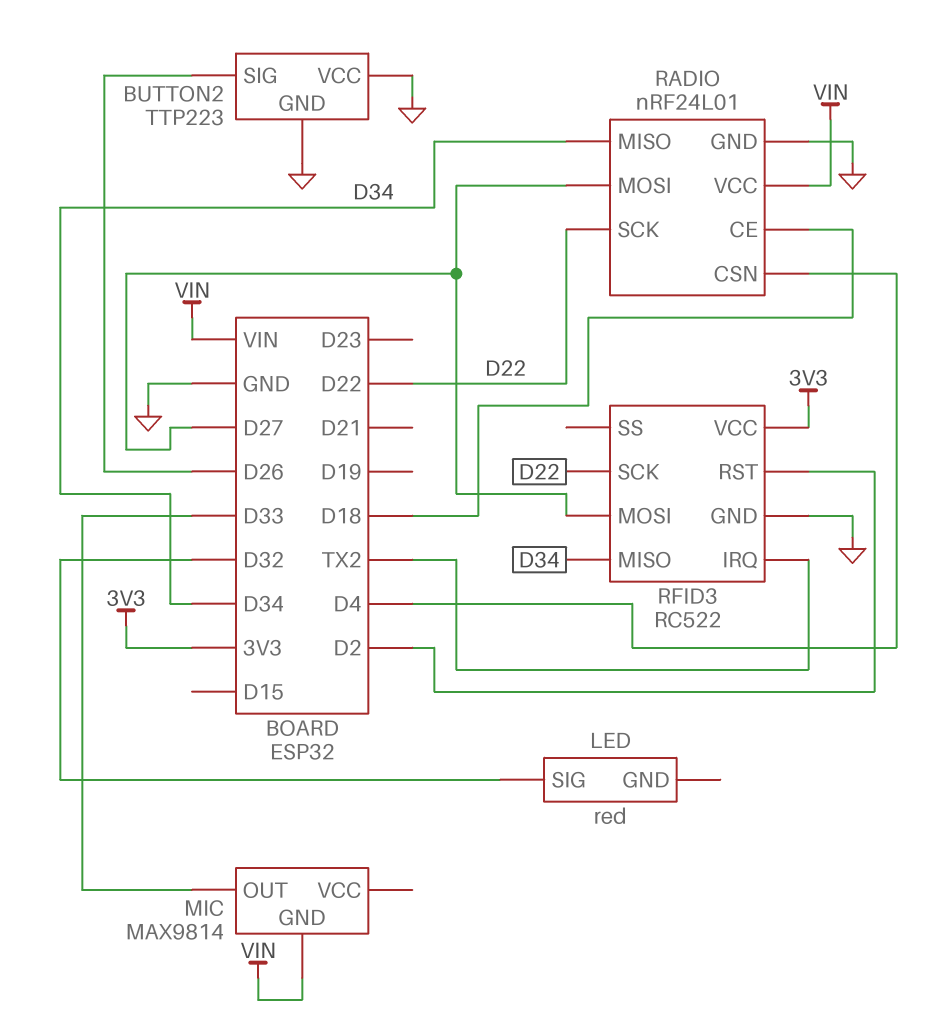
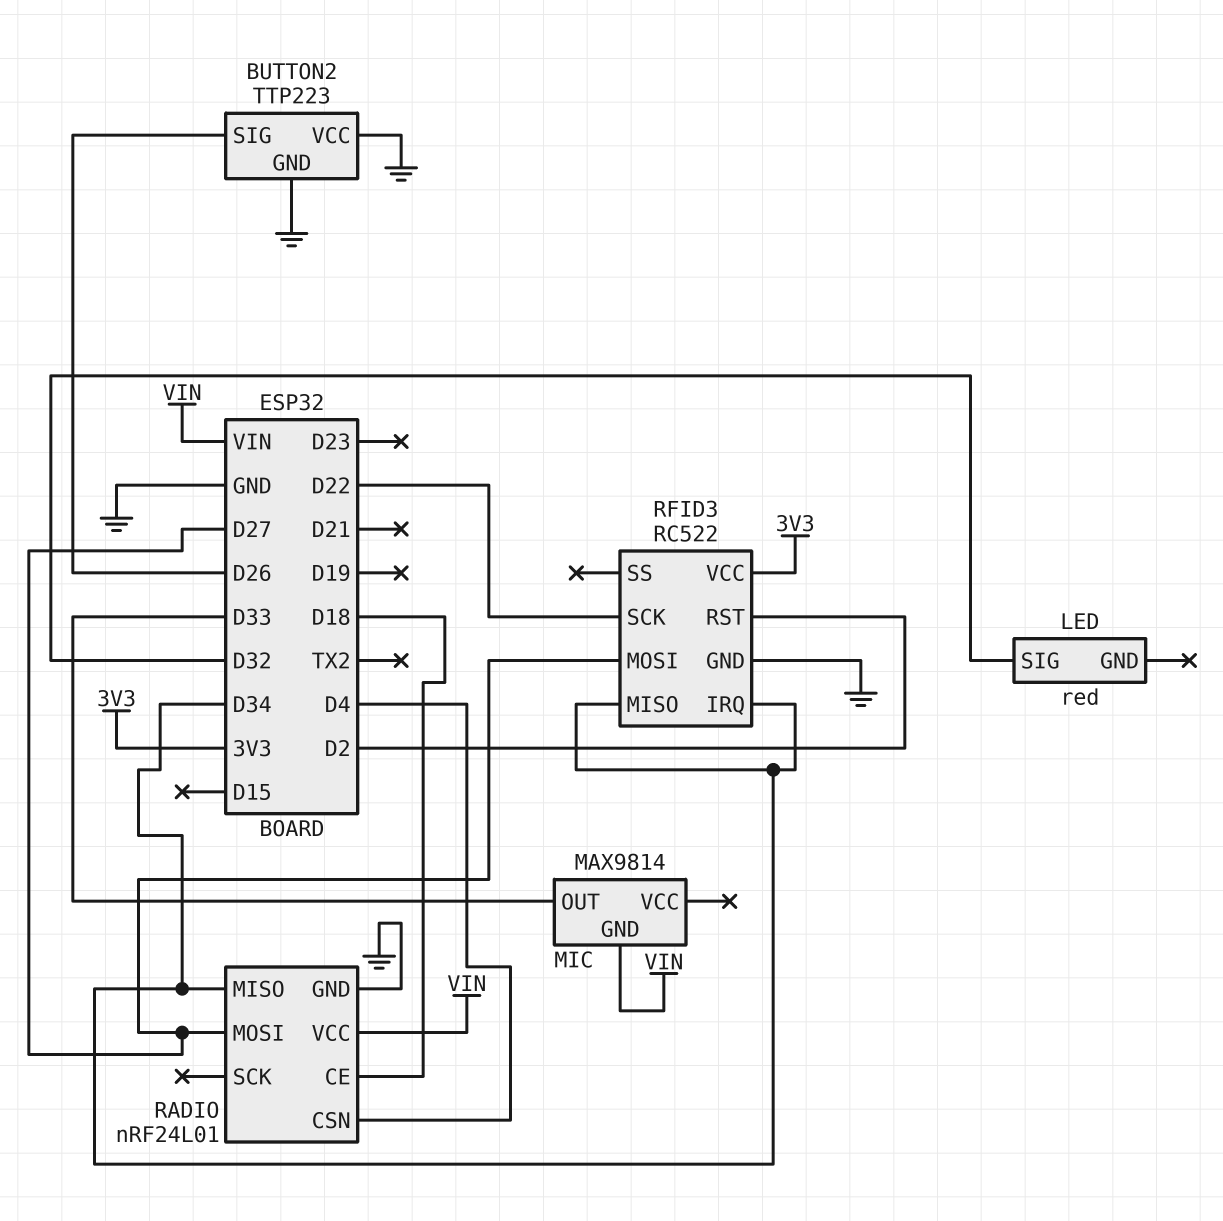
RADIO pin SCK: D22 -> none
RFID3 pin IRQ: TX2 -> D34

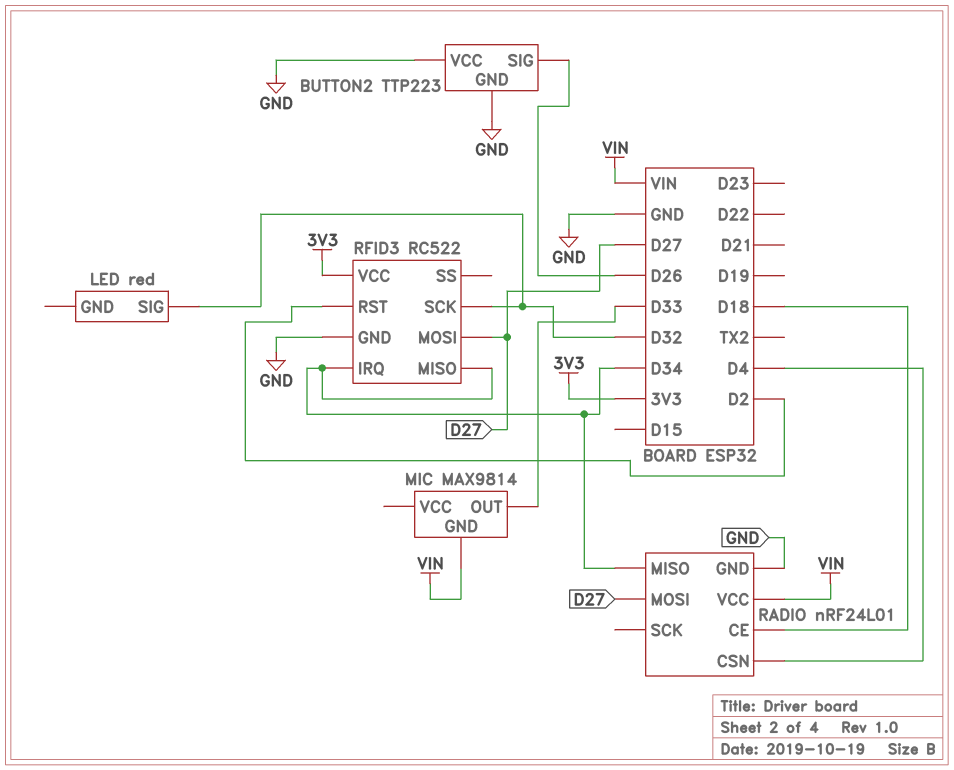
RFID3 pin SCK: D22 -> D32

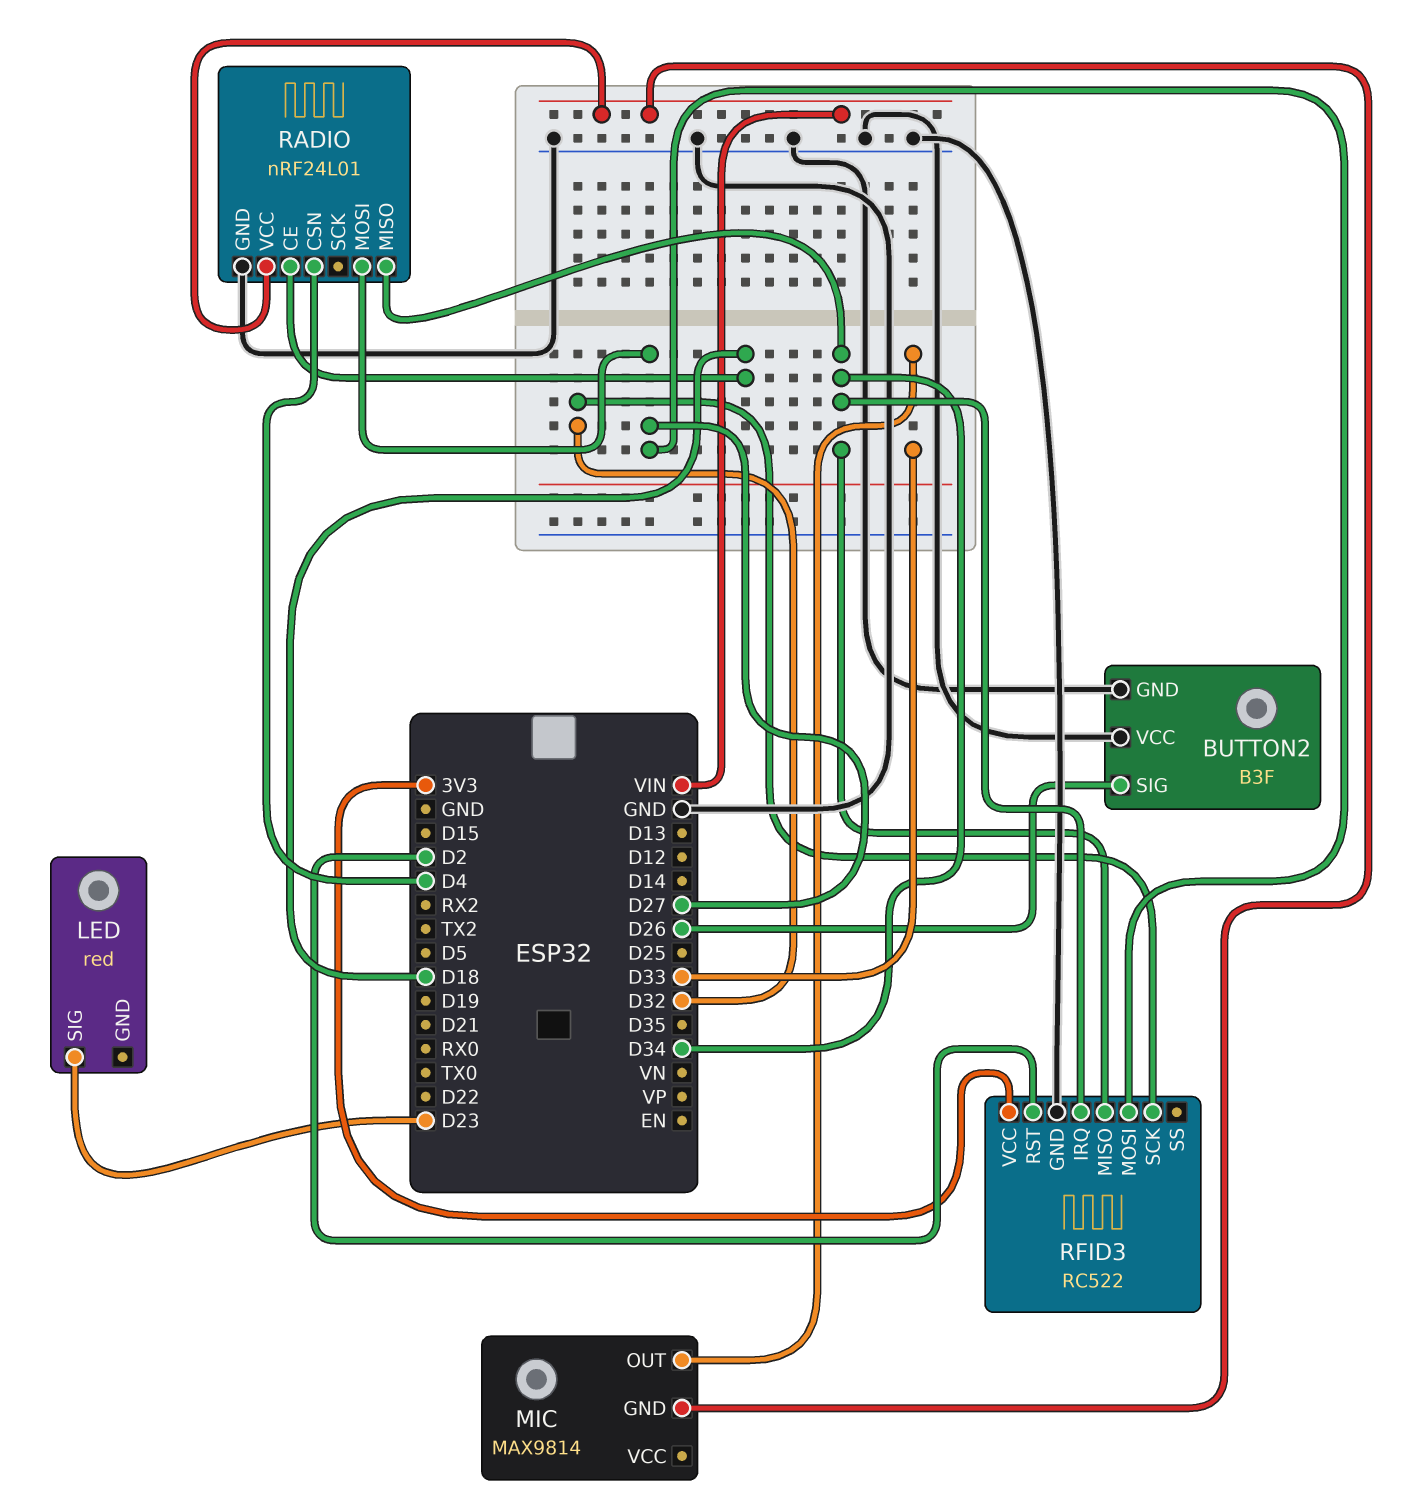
BUTTON2: TTP223 -> B3F
LED pin SIG: D32 -> D23

